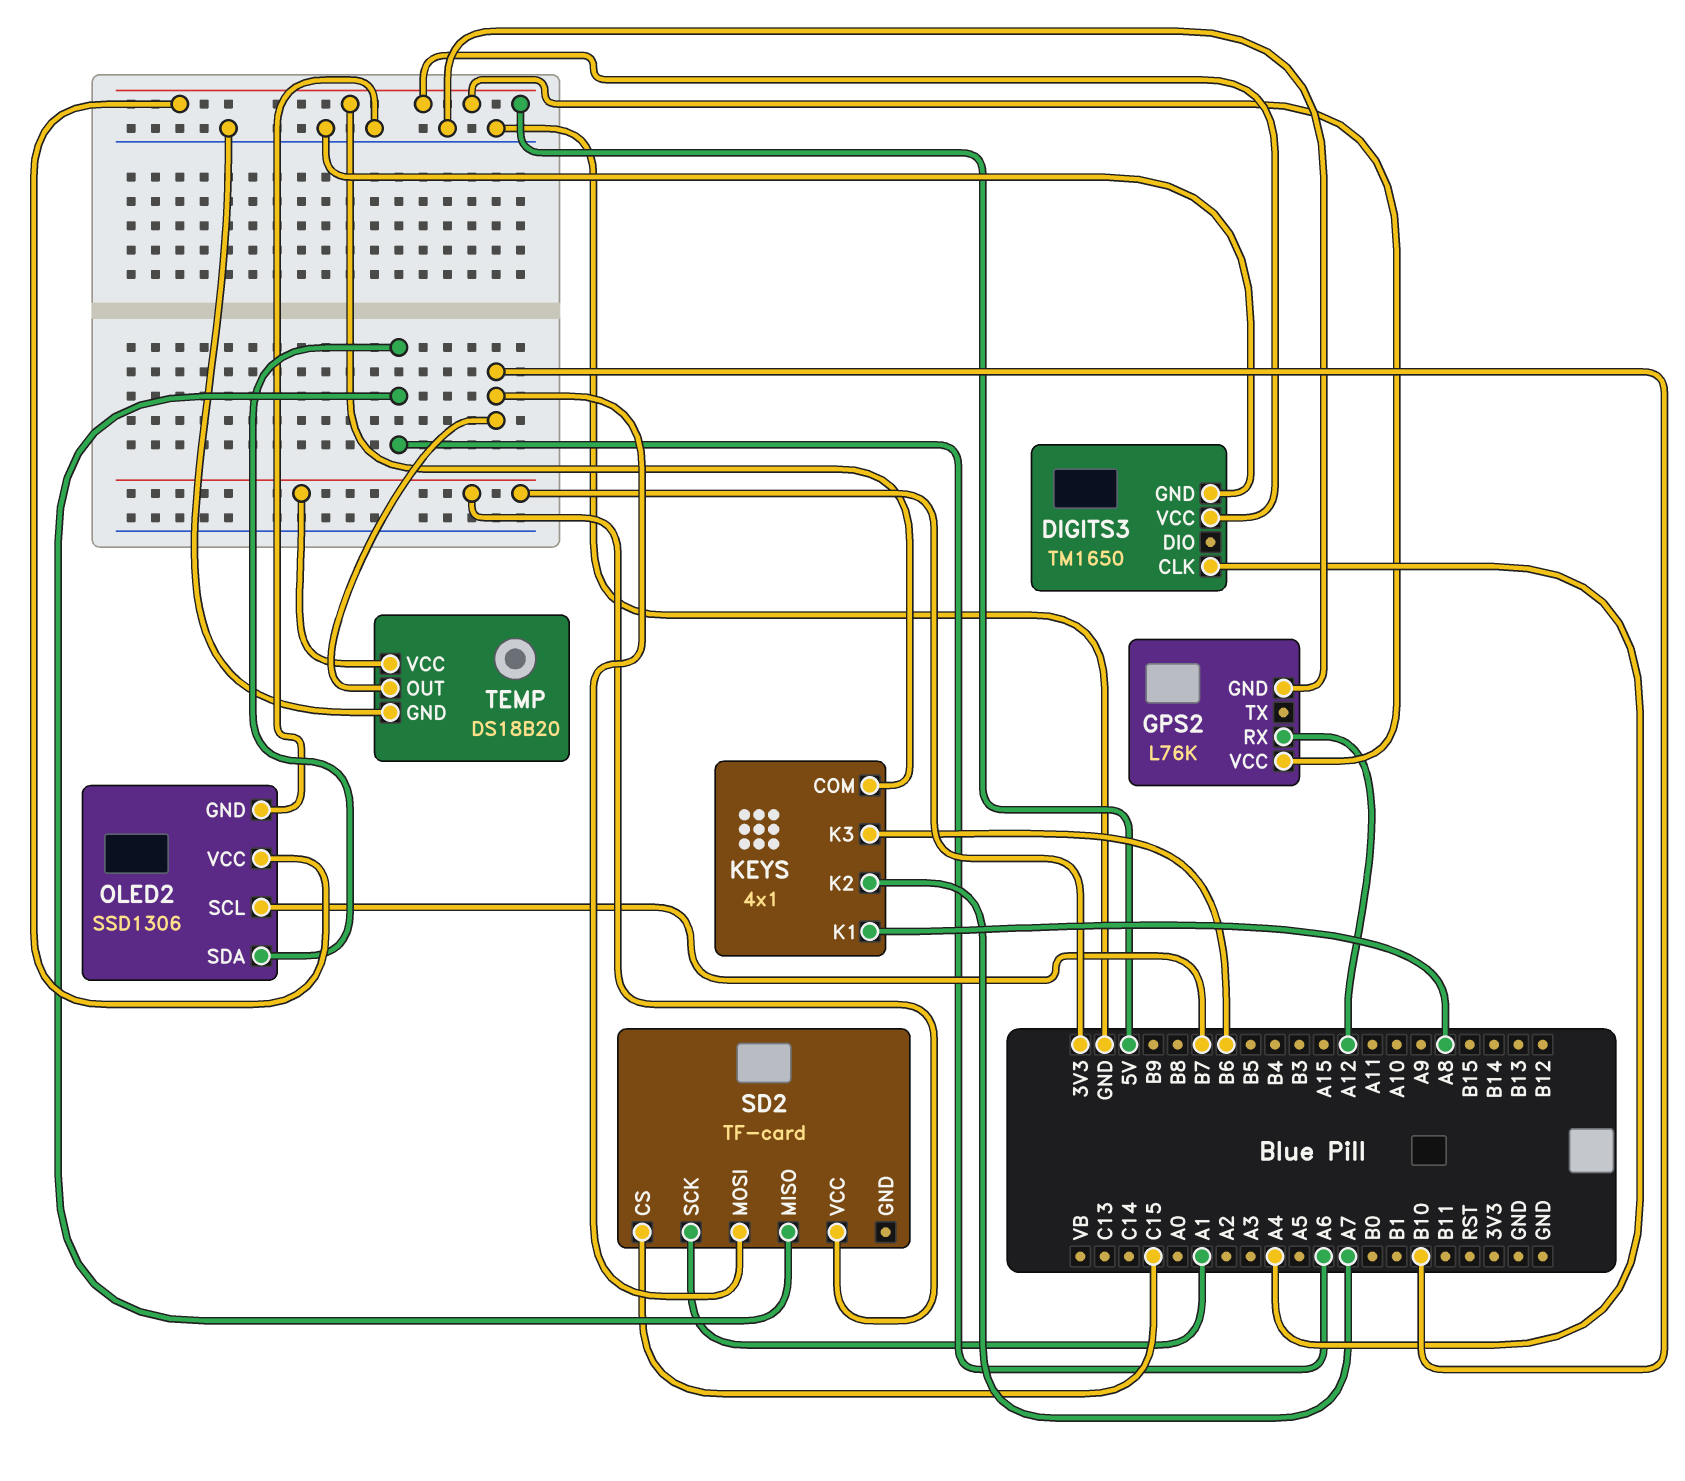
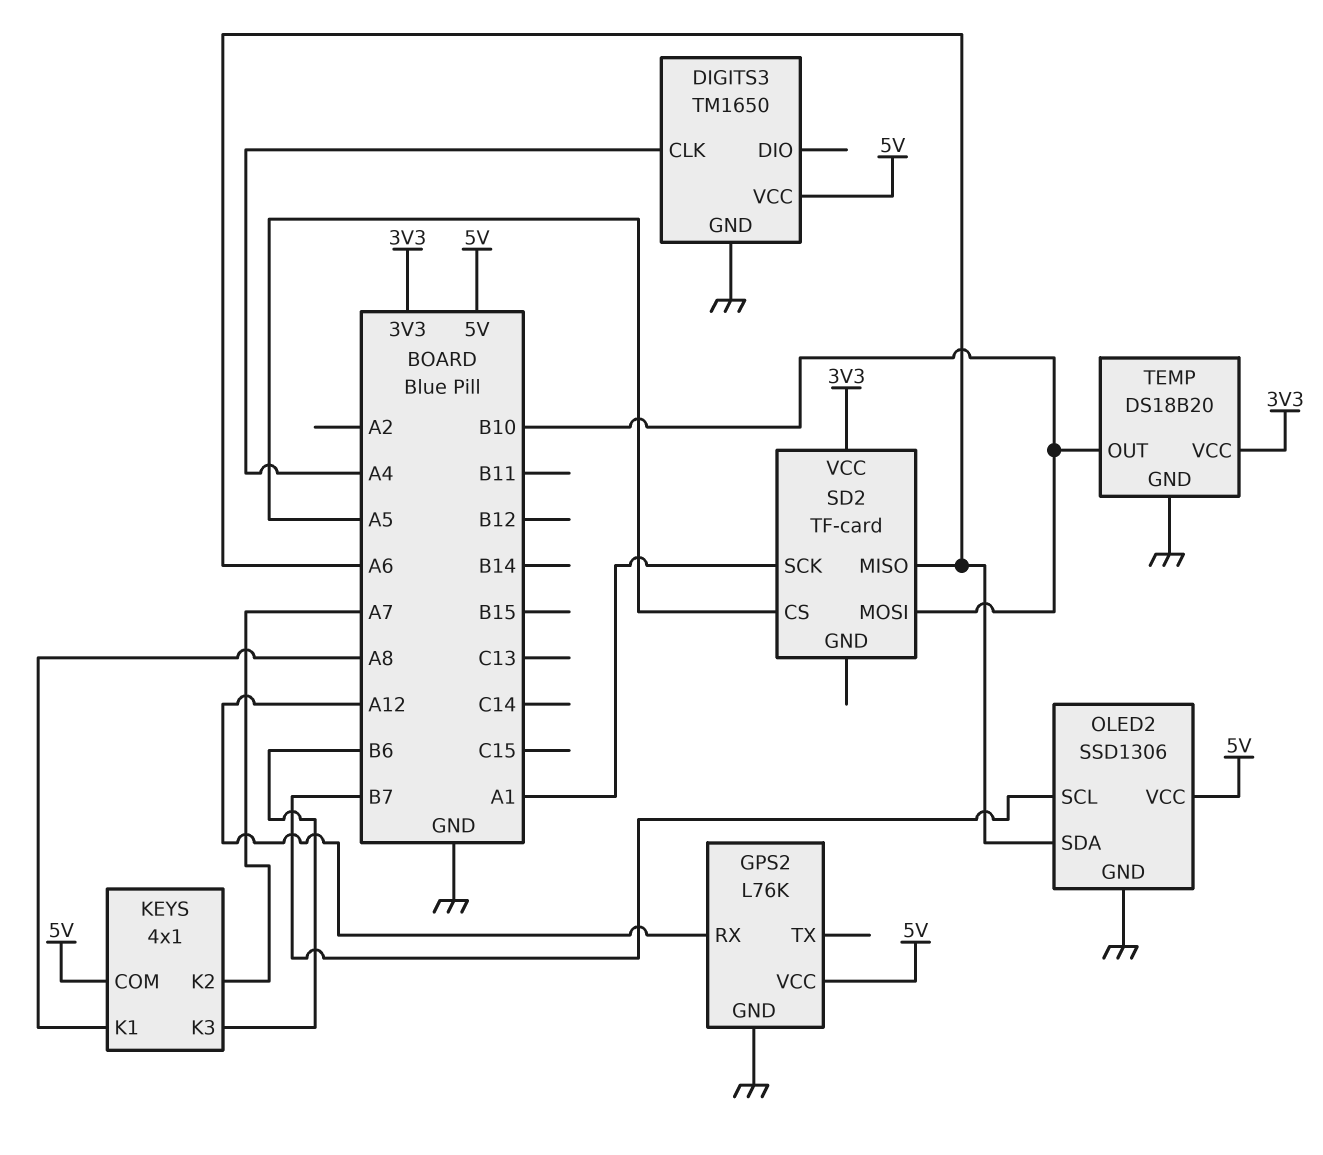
SD2 pin CS: C15 -> A5

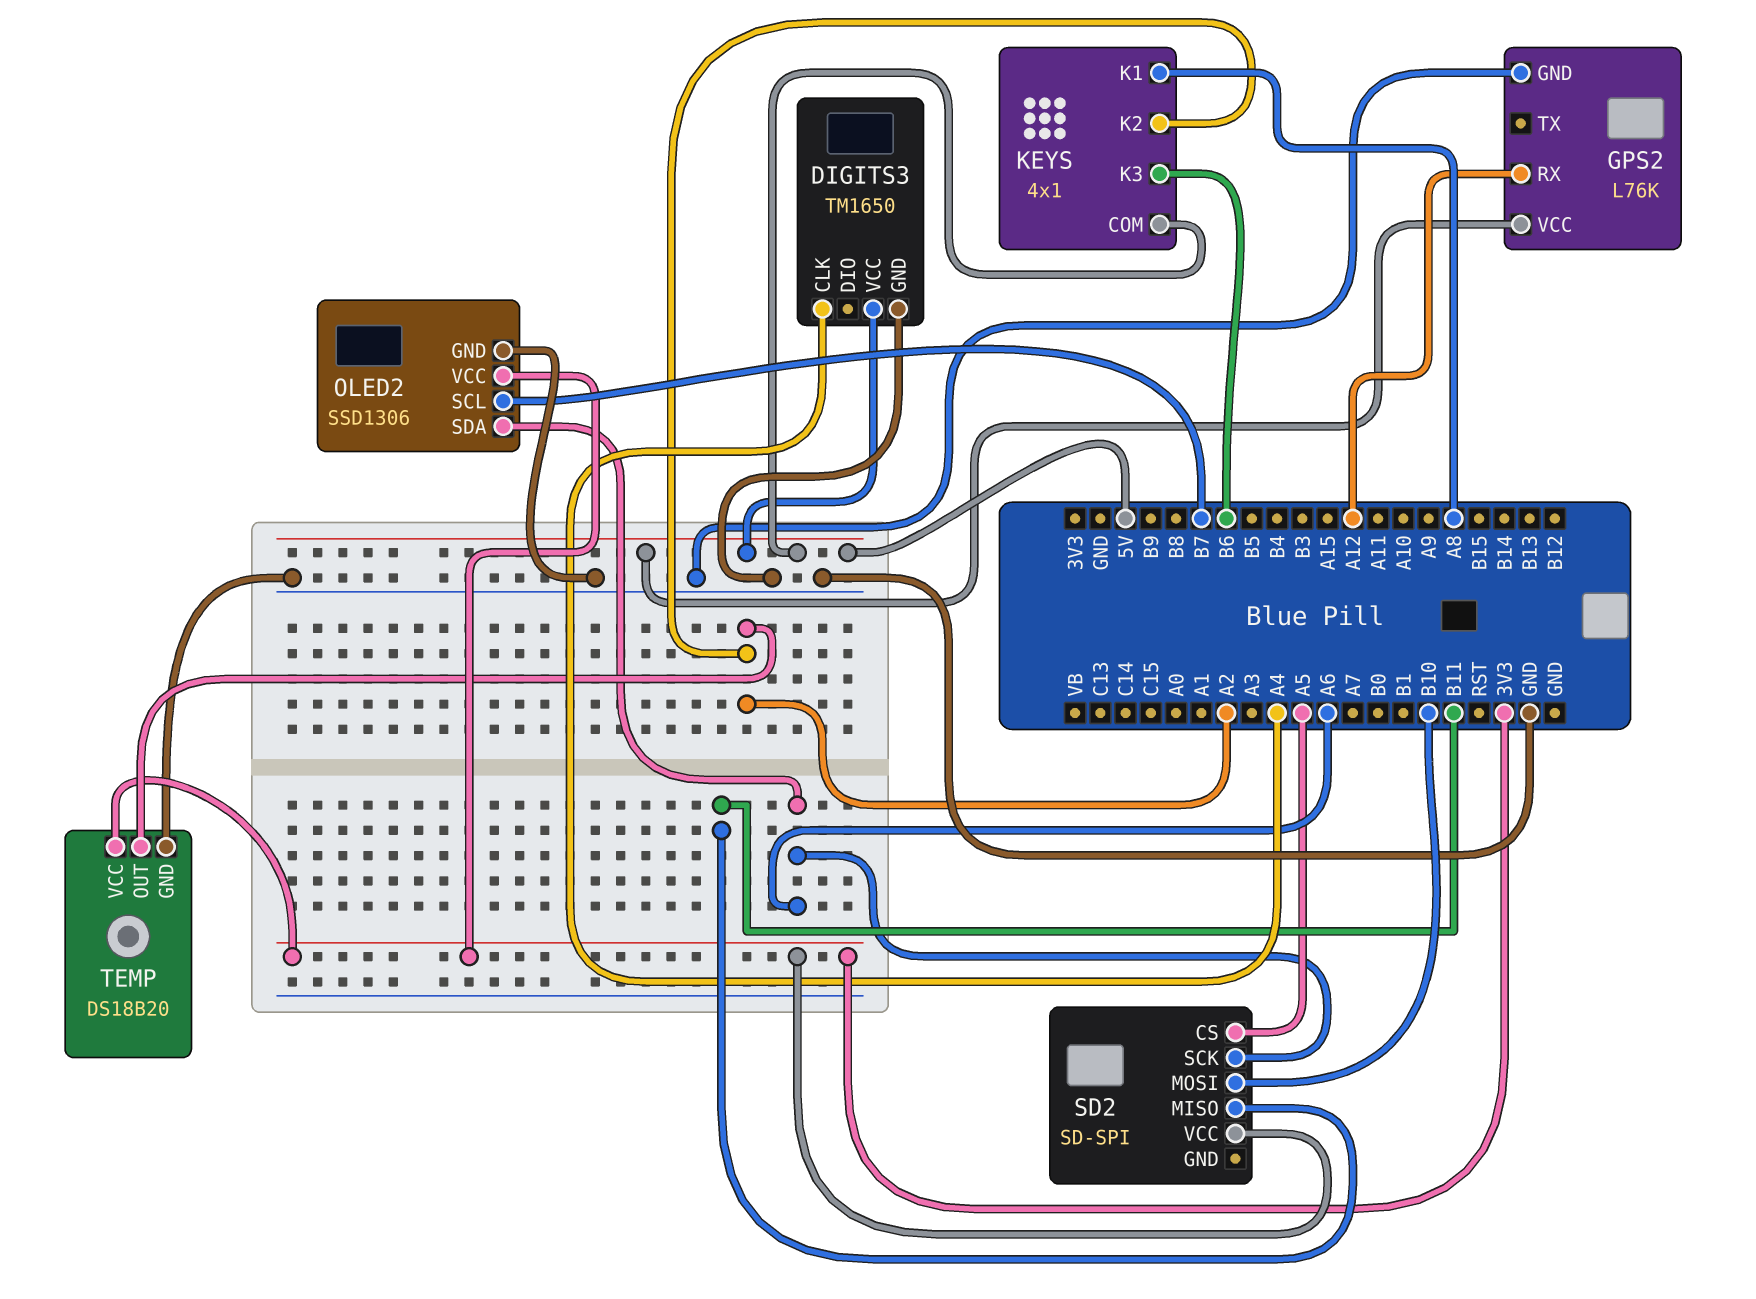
KEYS pin K2: A7 -> A2
OLED2 pin VCC: 5V -> 3V3
SD2: TF-card -> SD-SPI
SD2 pin MISO: A6 -> B11
SD2 pin SCK: A1 -> A6
TEMP pin OUT: B10 -> A2

